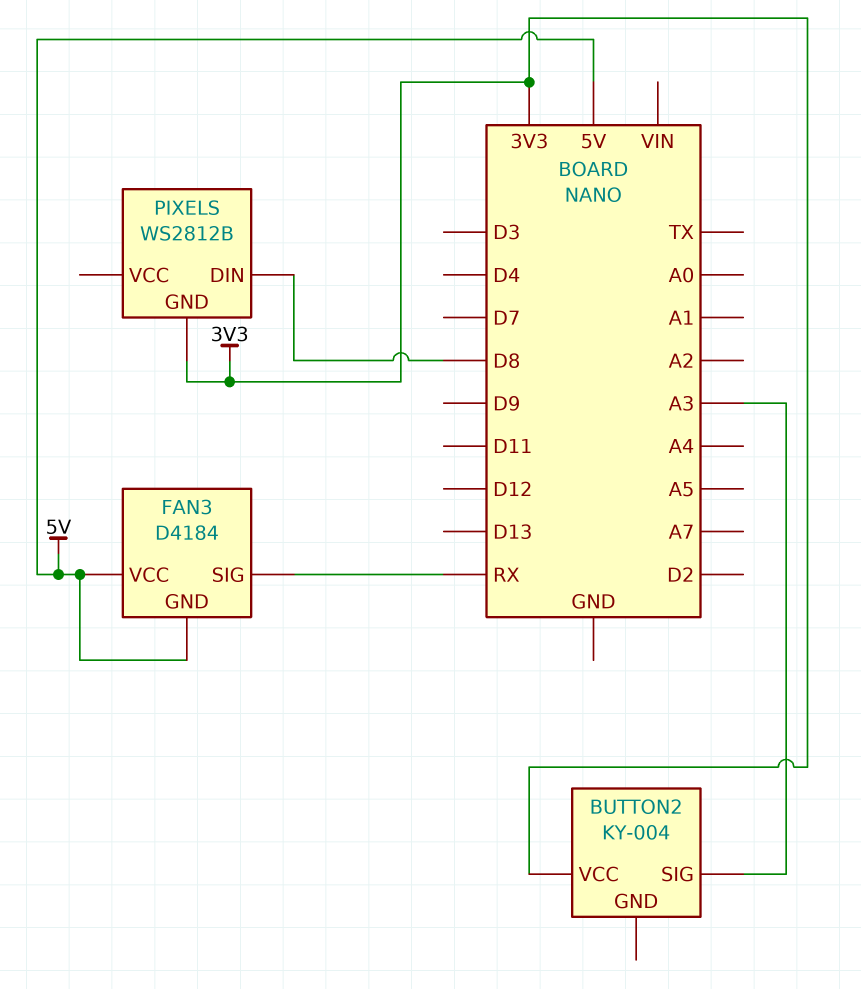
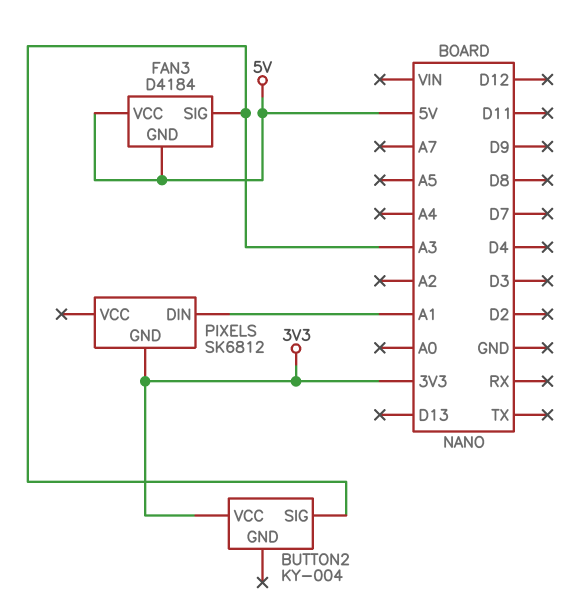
FAN3 pin SIG: RX -> A3
PIXELS: WS2812B -> SK6812
PIXELS pin DIN: D8 -> A1

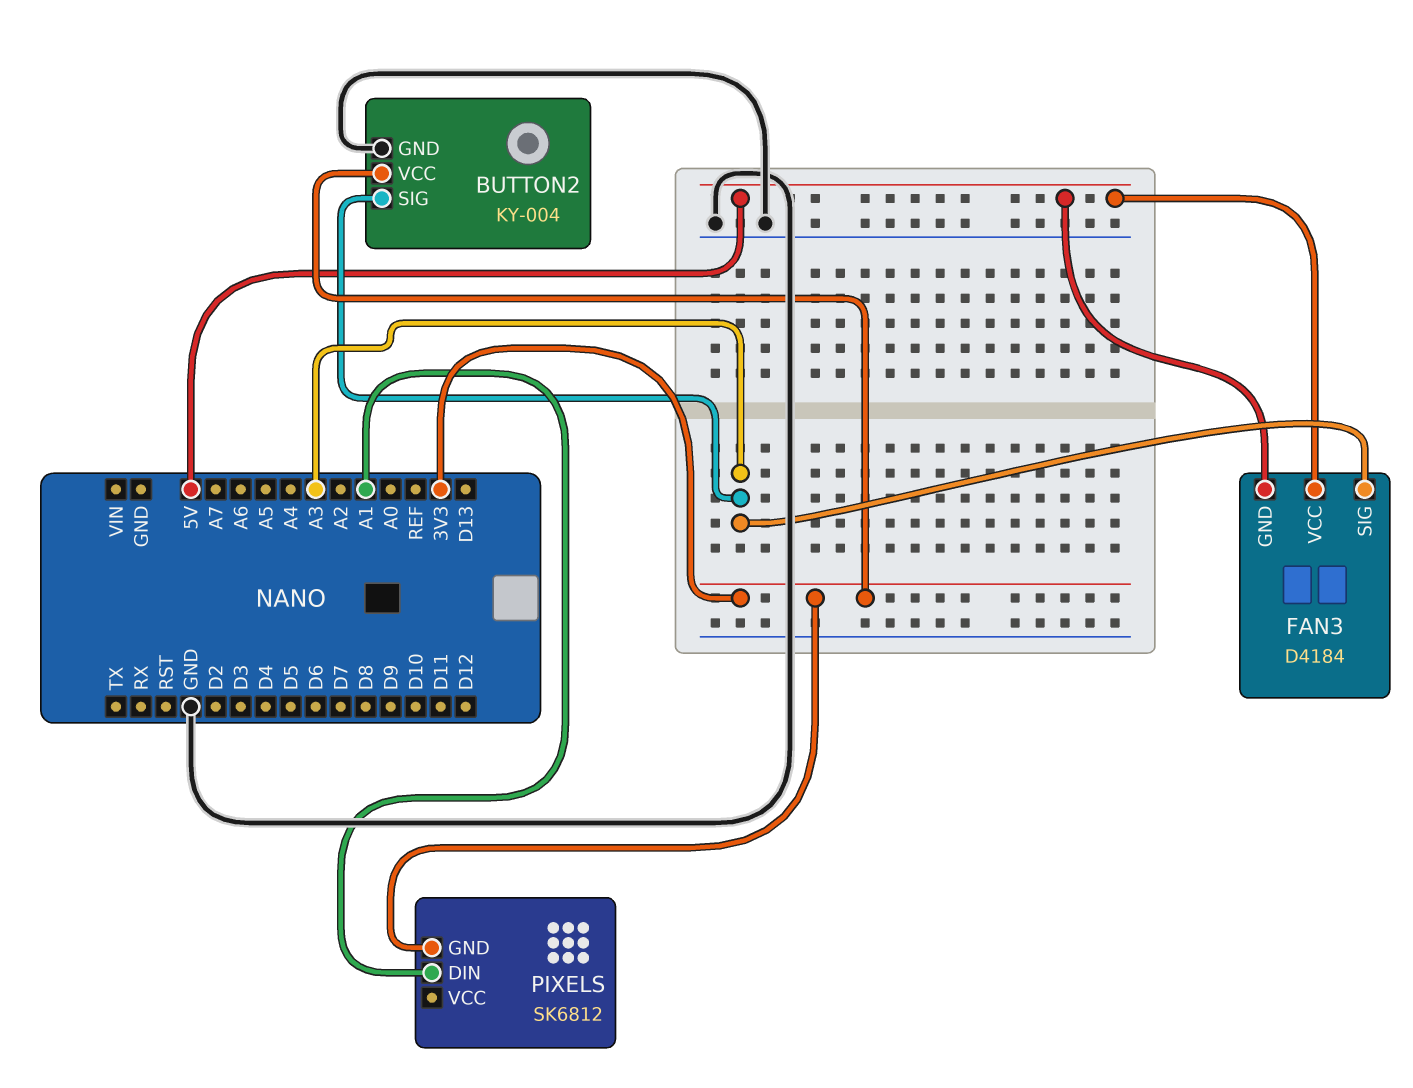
BUTTON2 pin GND: none -> GND

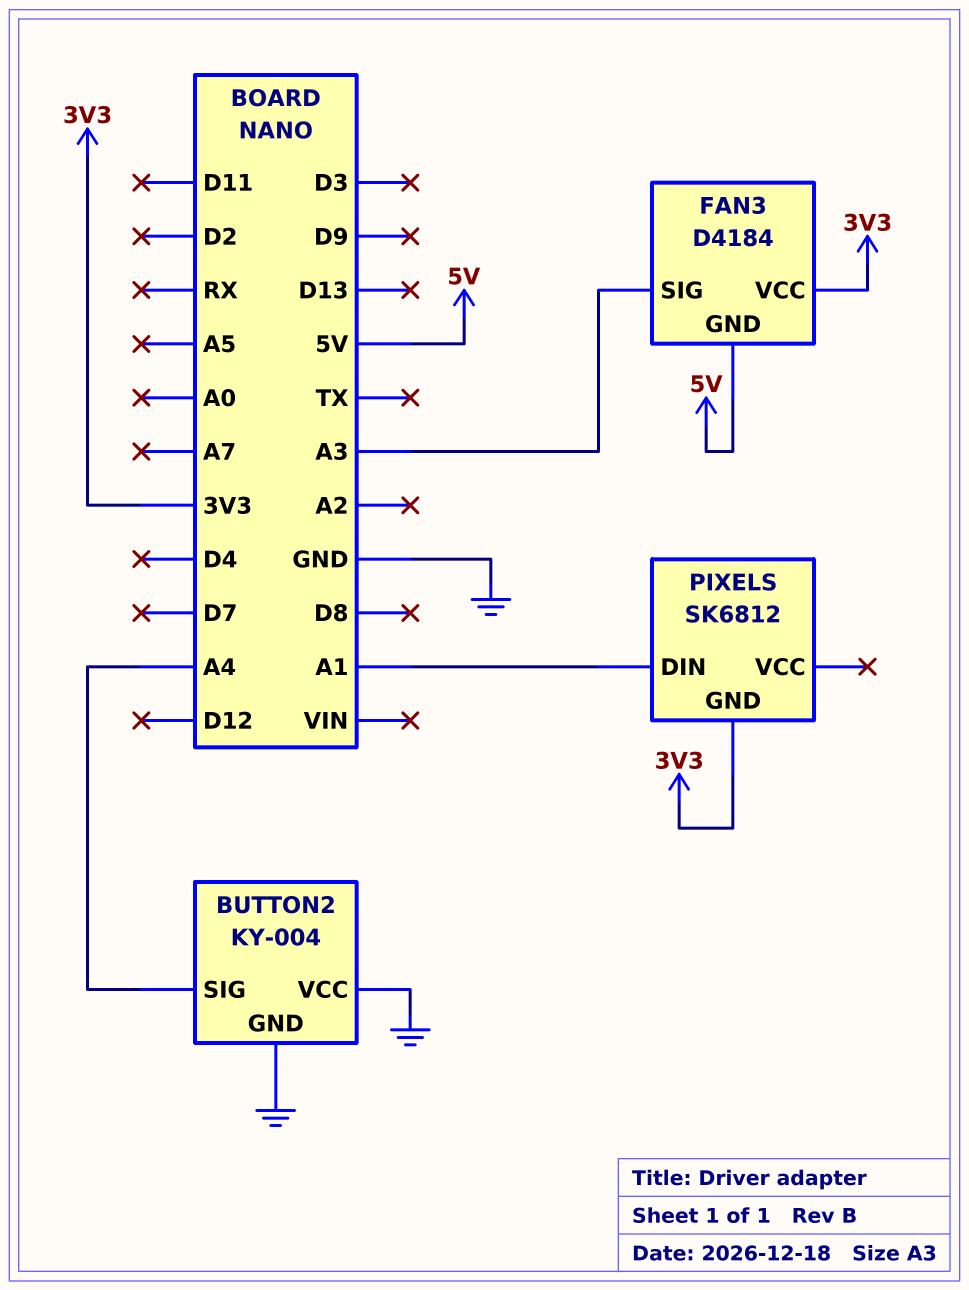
BUTTON2 pin SIG: A3 -> A4
BUTTON2 pin VCC: 3V3 -> GND
FAN3 pin VCC: 5V -> 3V3

